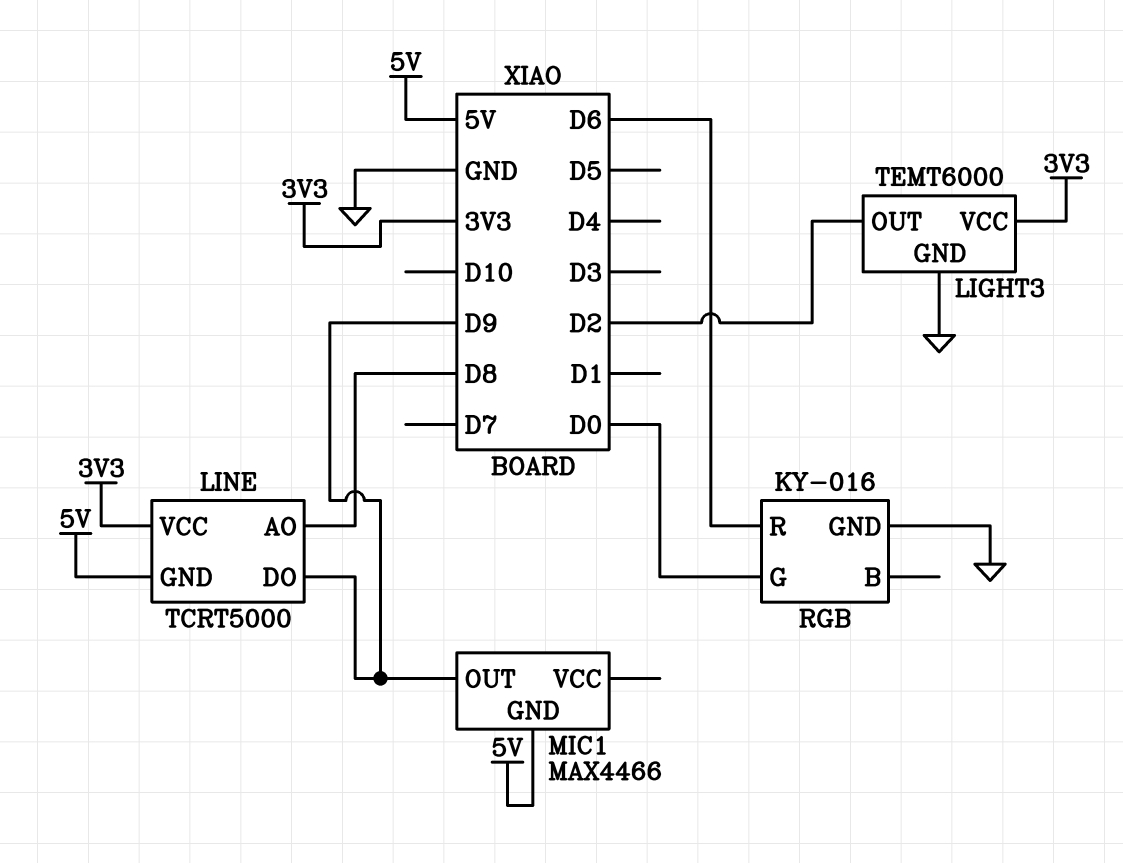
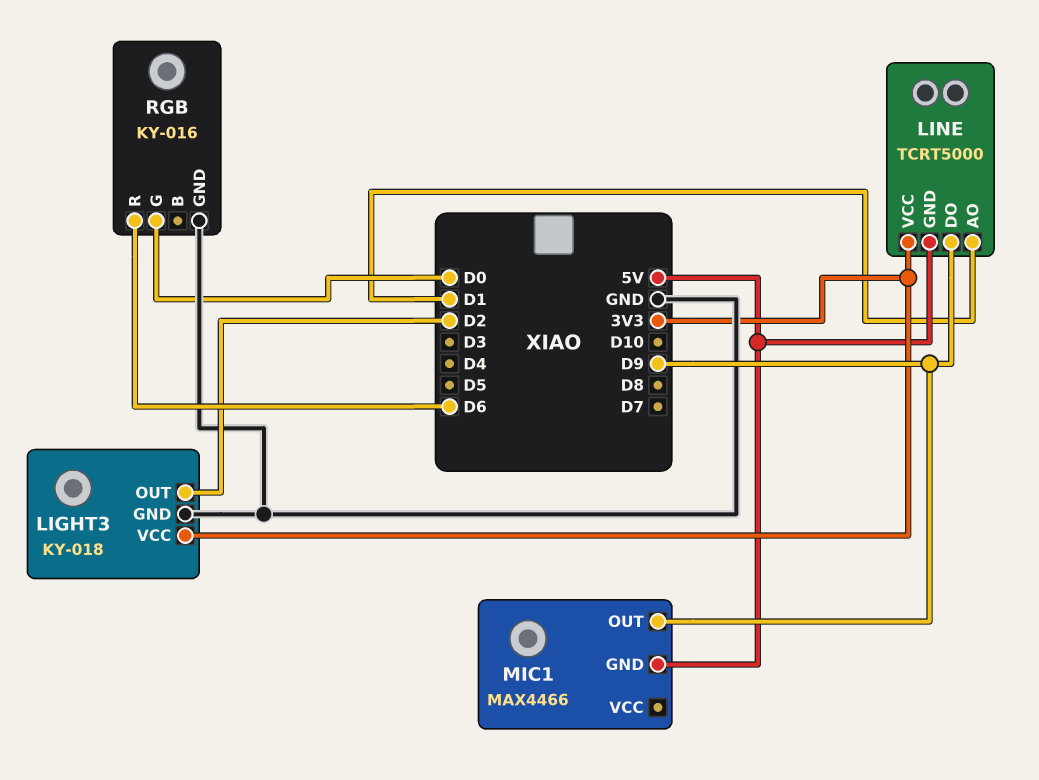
LIGHT3: TEMT6000 -> KY-018
LINE pin AO: D8 -> D1

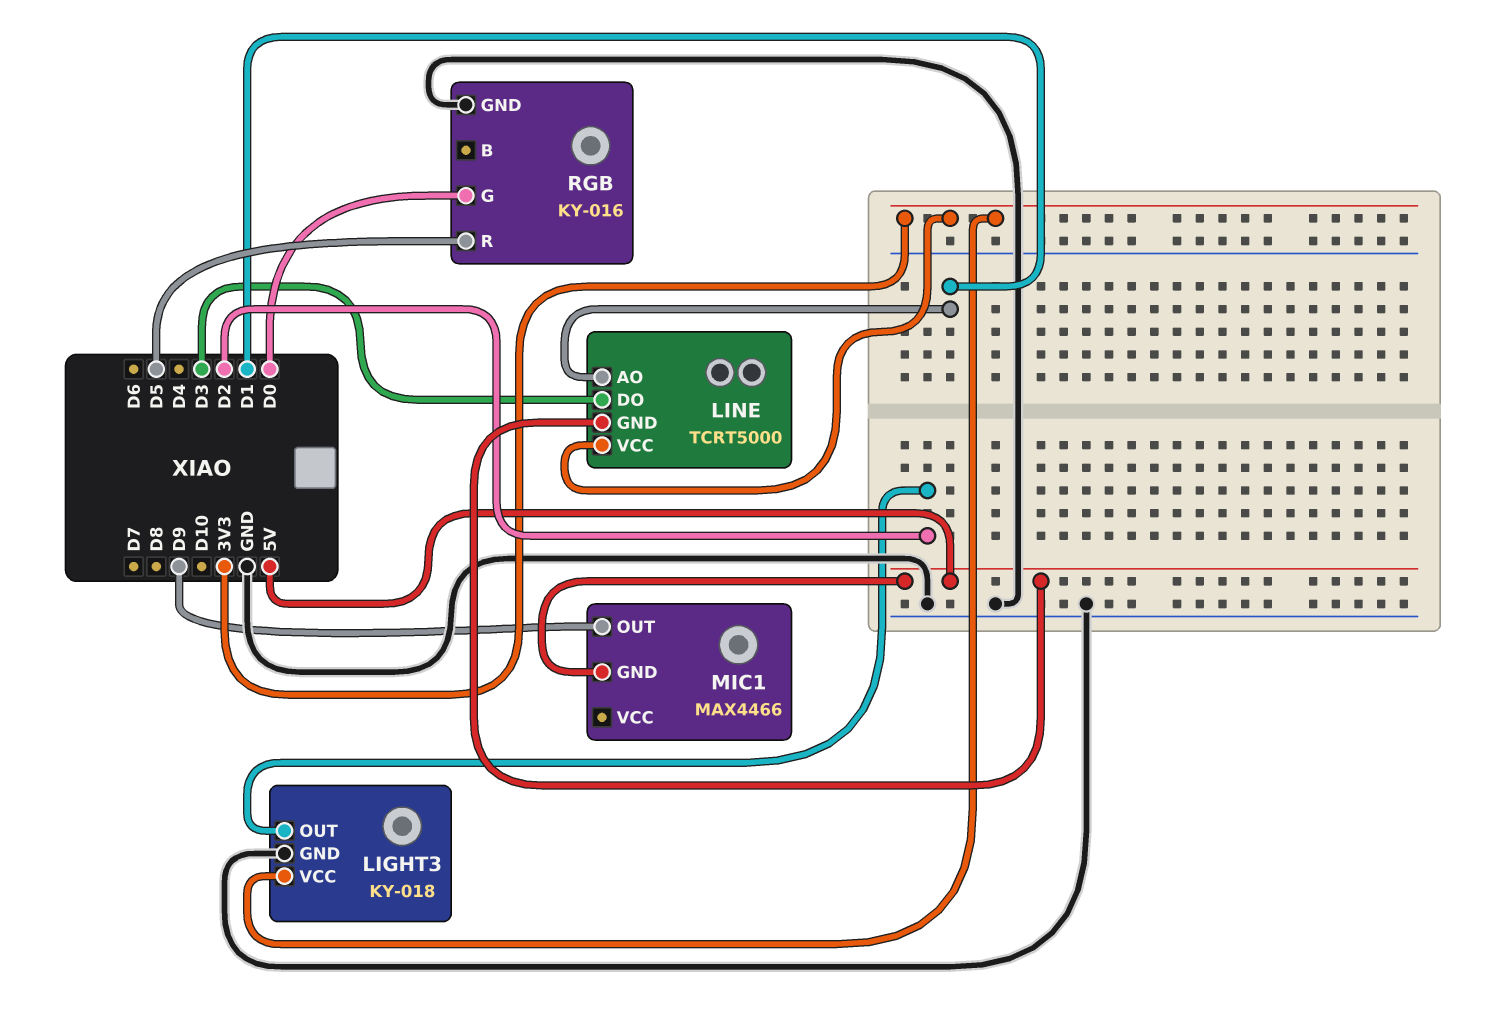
LINE pin DO: D9 -> D3
RGB pin R: D6 -> D5

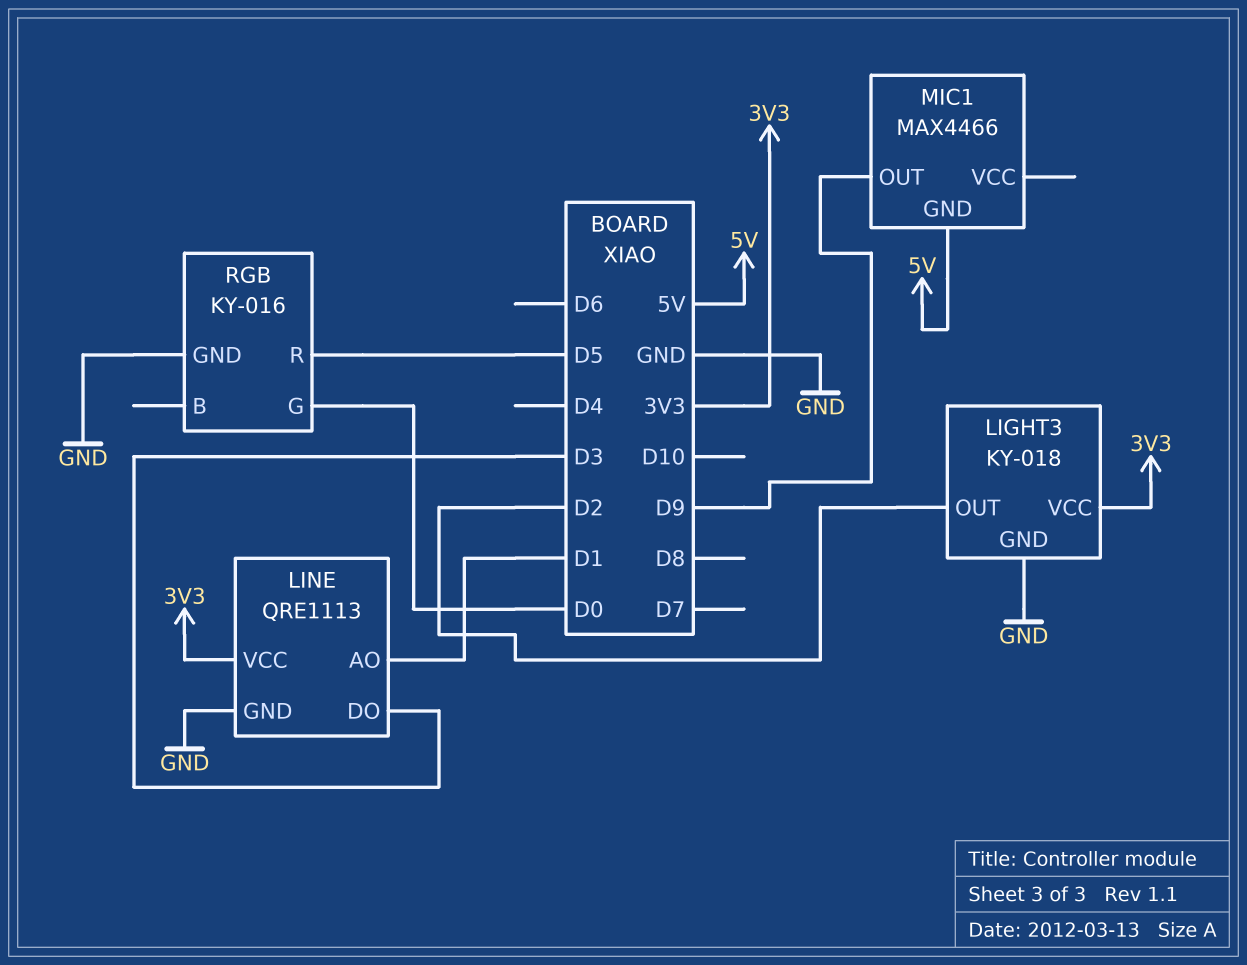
LINE: TCRT5000 -> QRE1113
LINE pin GND: 5V -> GND

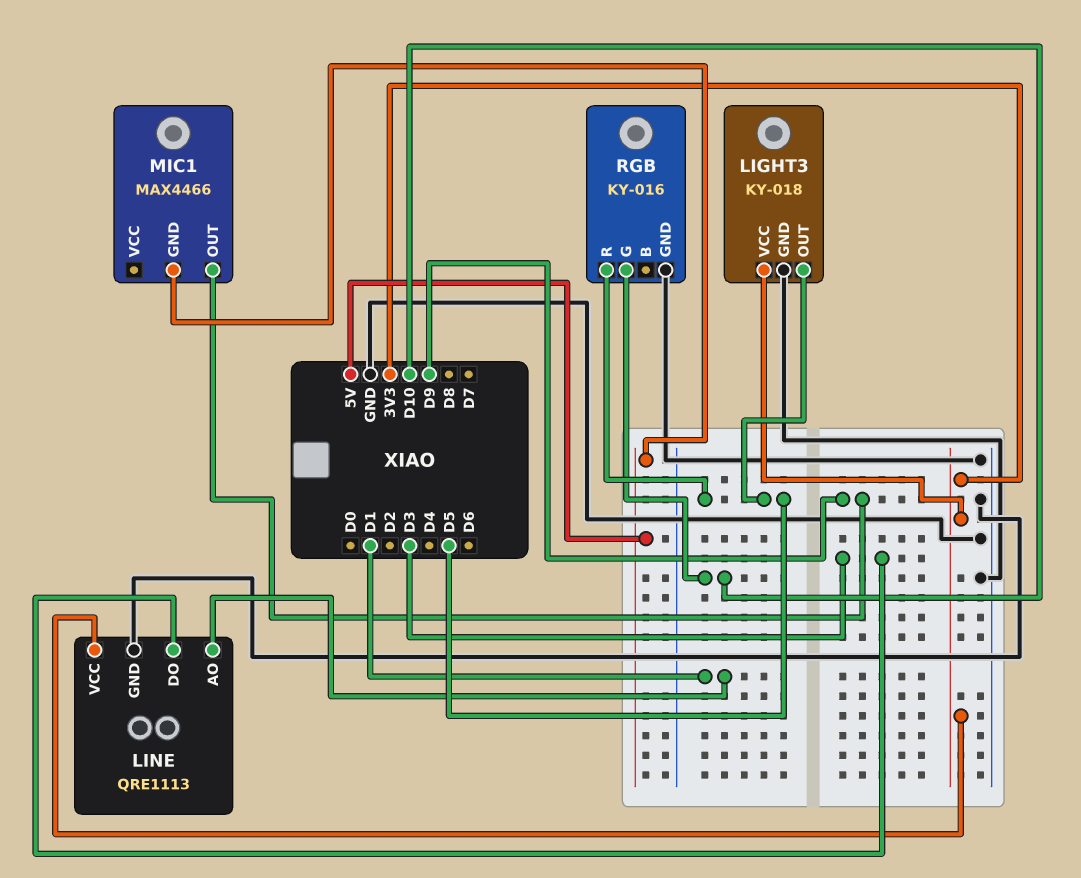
LIGHT3 pin OUT: D2 -> D5
RGB pin G: D0 -> D10

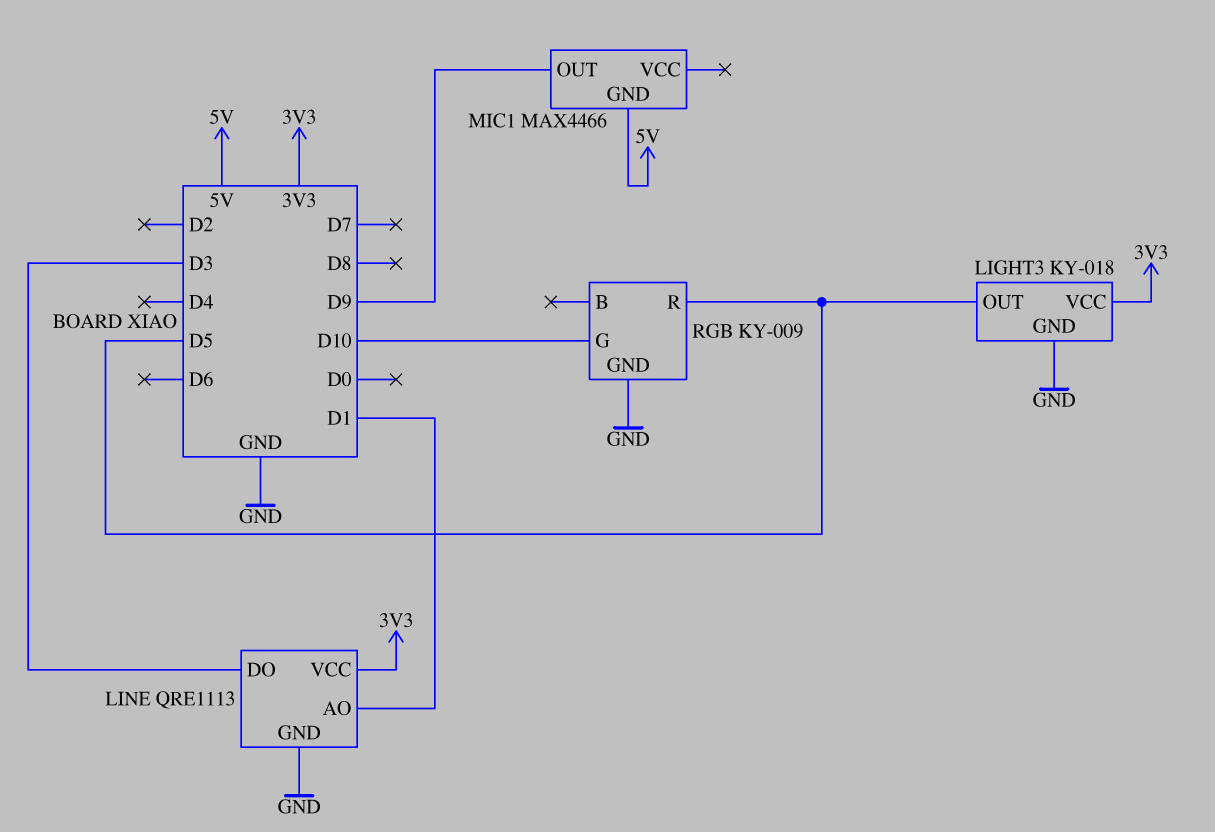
RGB: KY-016 -> KY-009

